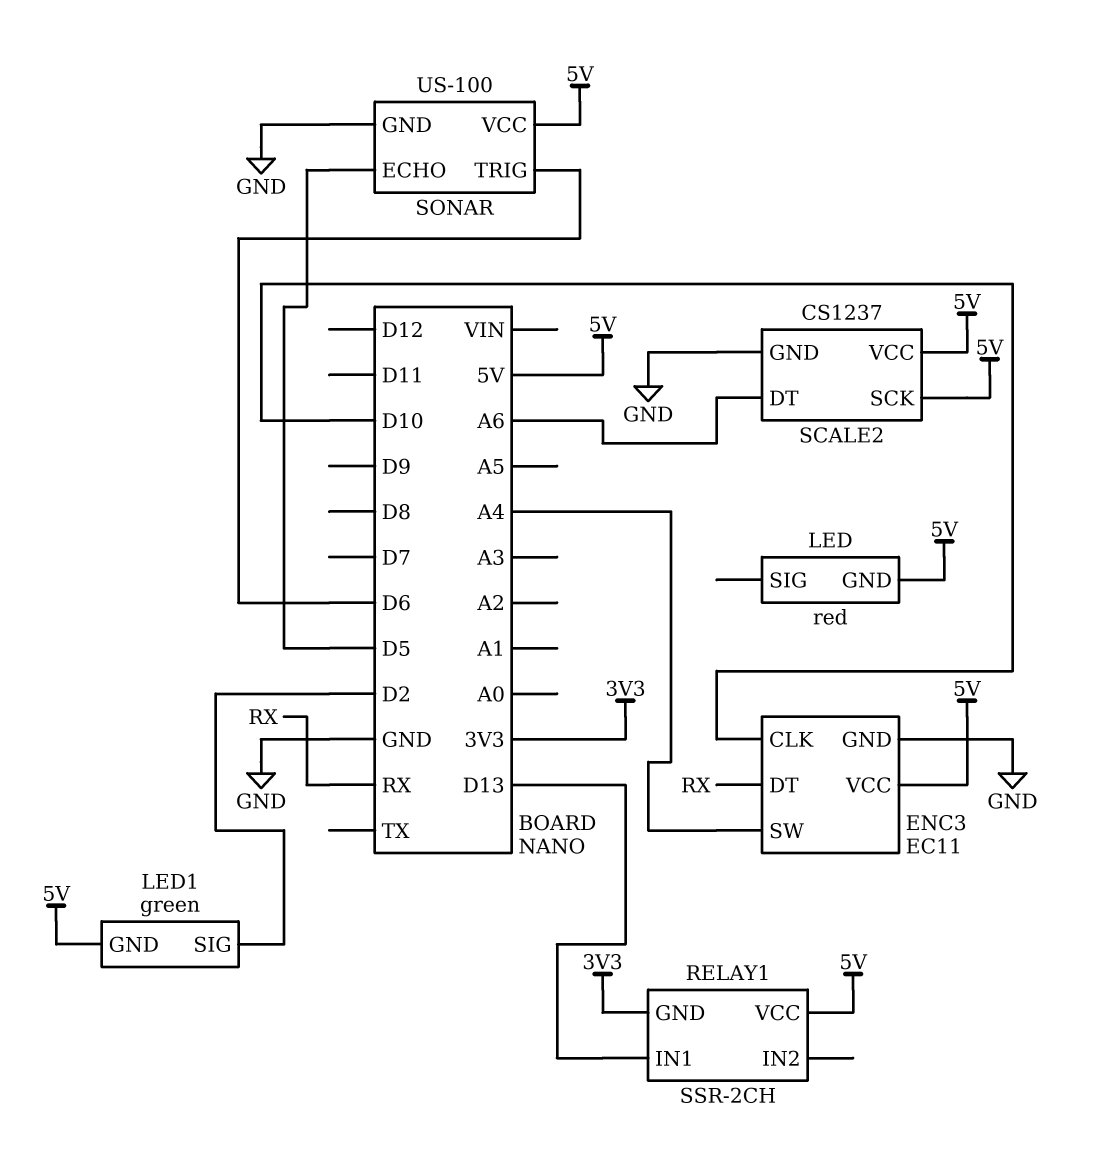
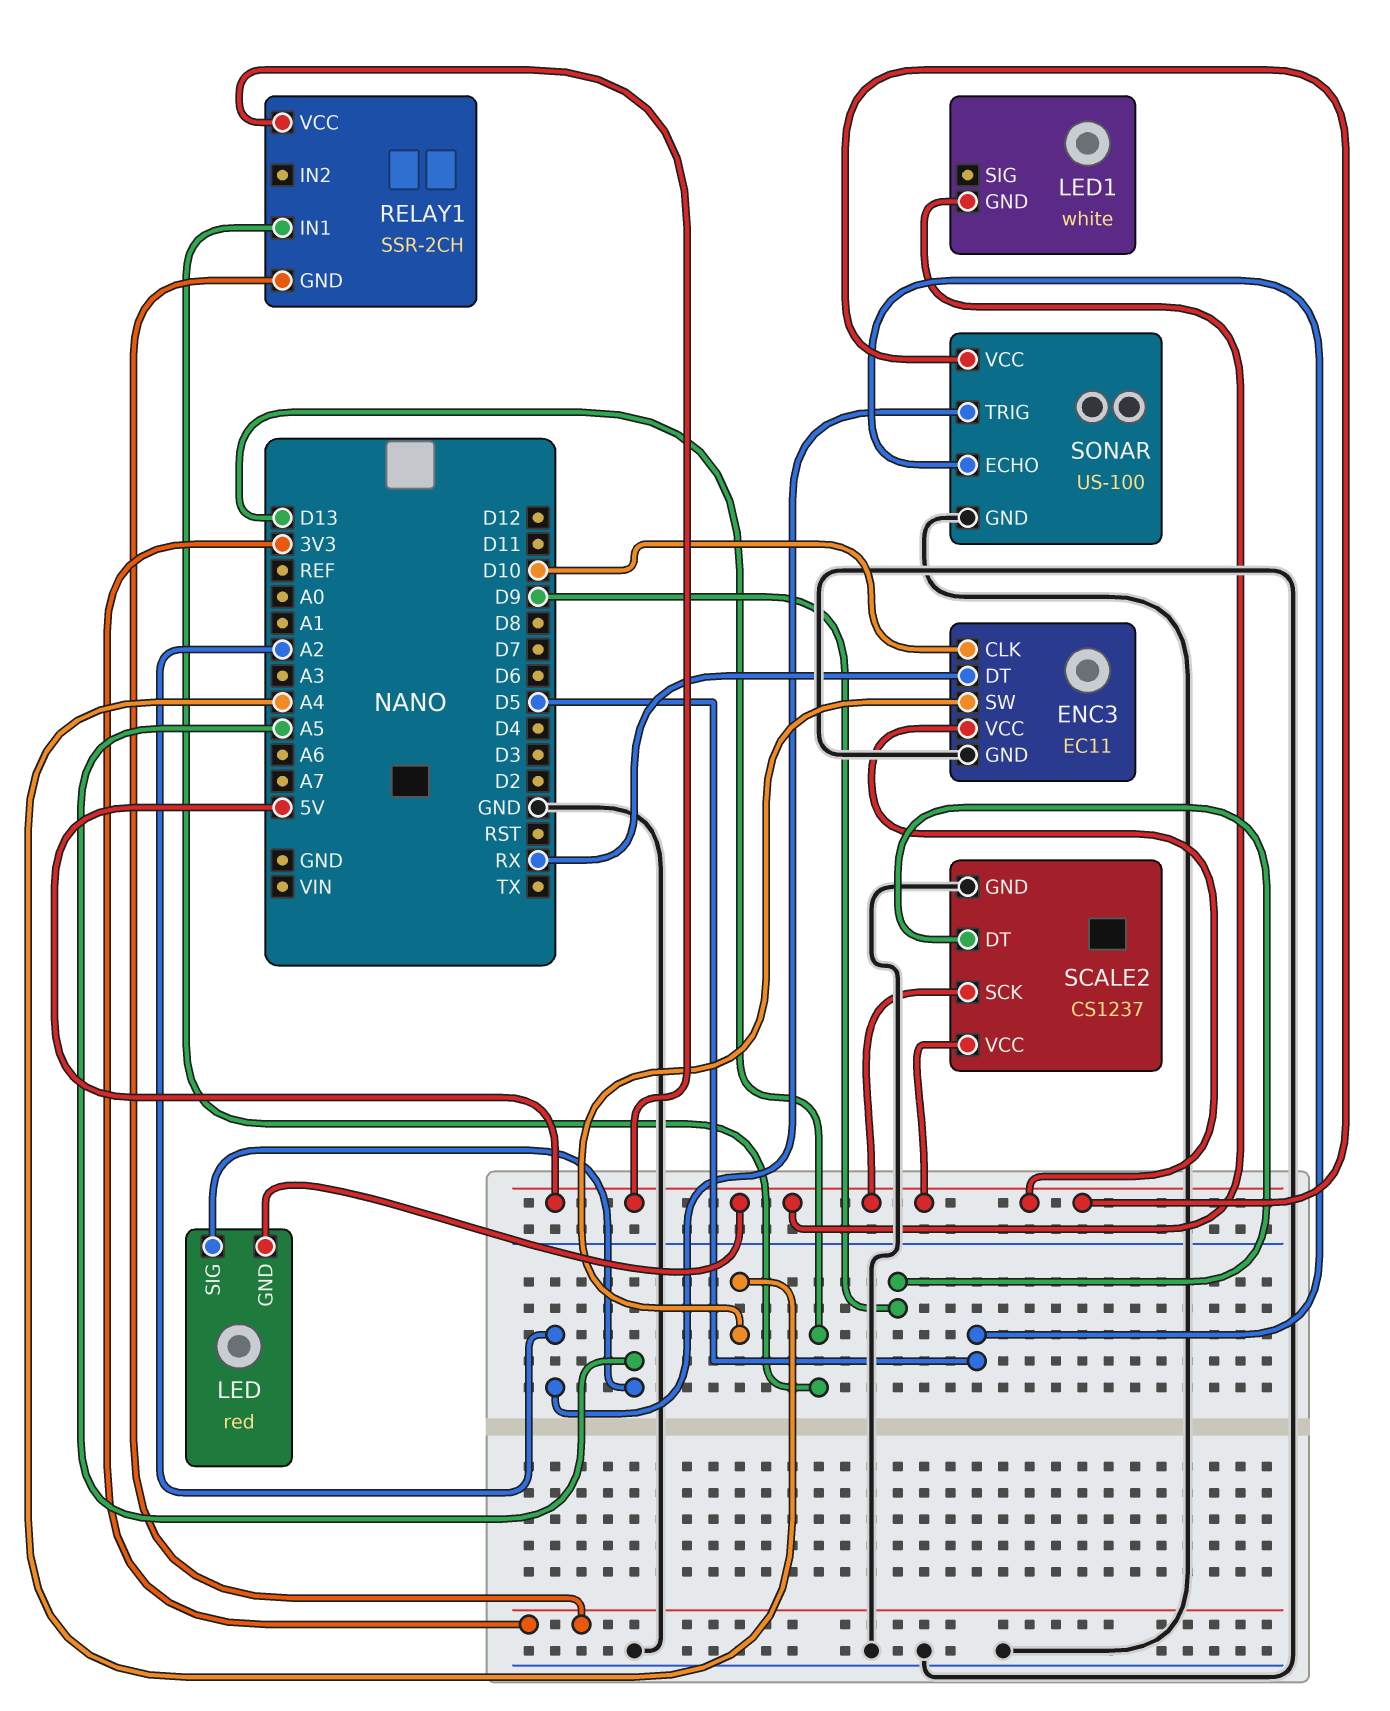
LED pin SIG: none -> A5
LED1: green -> white
LED1 pin SIG: D2 -> none
SCALE2 pin DT: A6 -> D9
SONAR pin TRIG: D6 -> A2

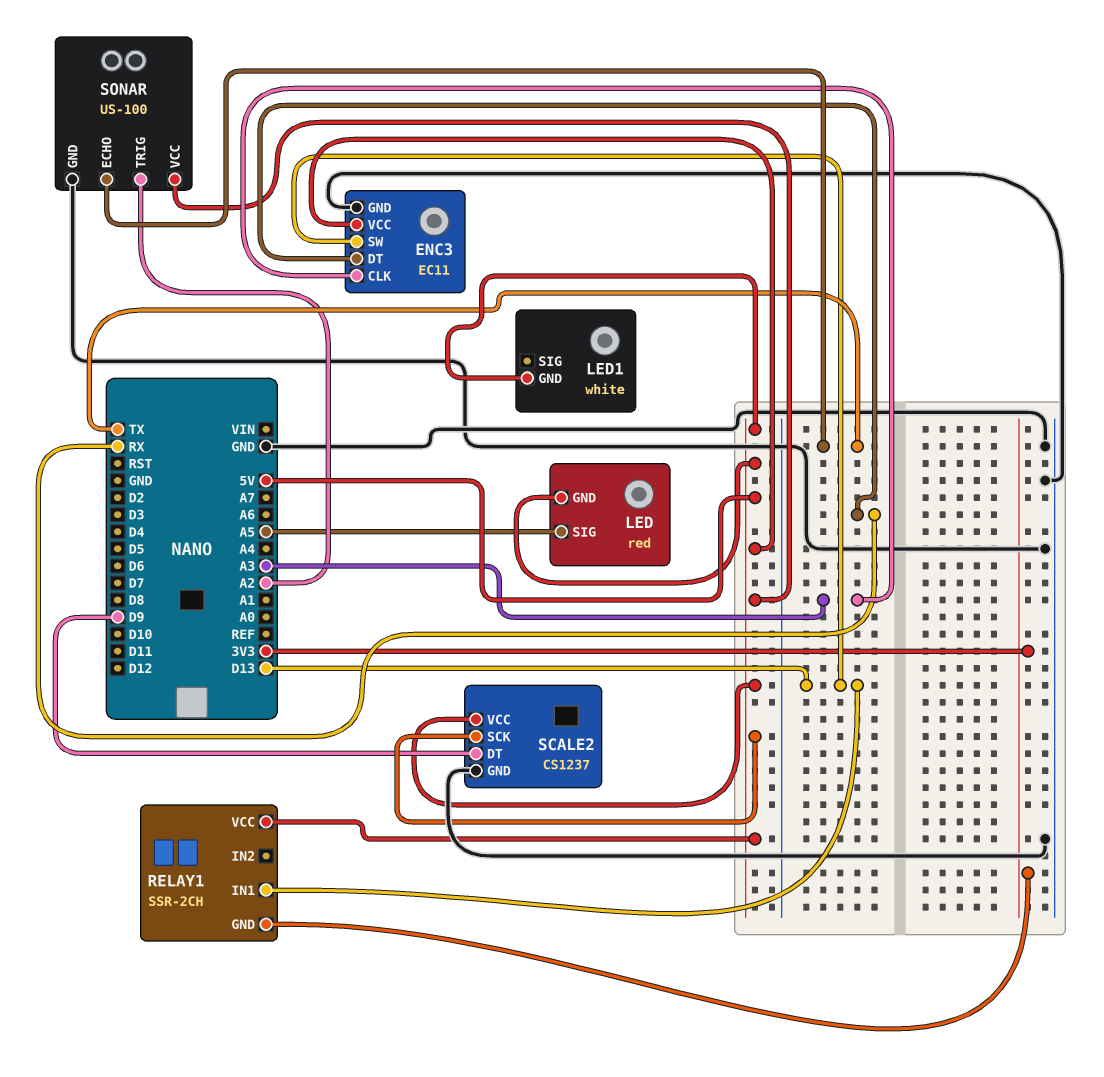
ENC3 pin CLK: D10 -> A3
ENC3 pin SW: A4 -> D13
SONAR pin ECHO: D5 -> TX

